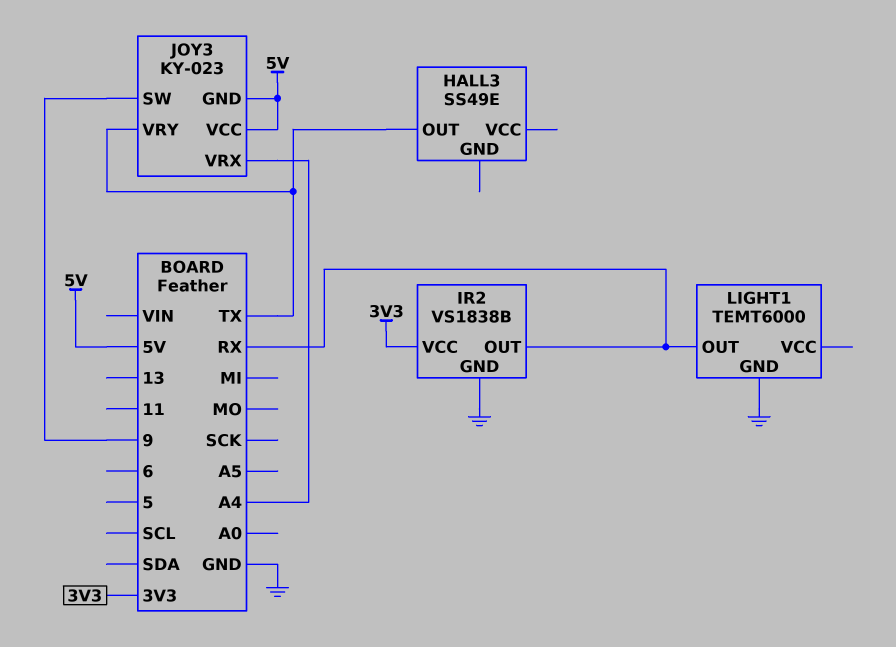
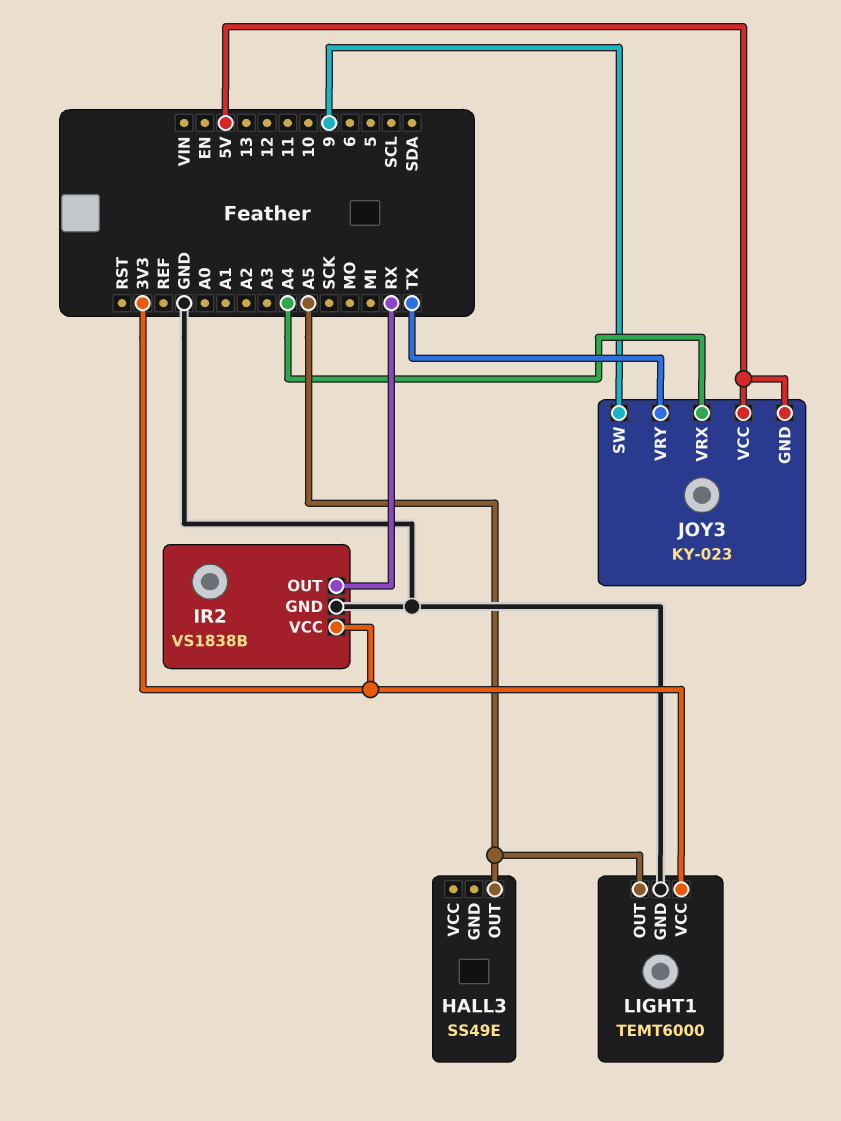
HALL3 pin OUT: TX -> A5
LIGHT1 pin OUT: RX -> A5
LIGHT1 pin VCC: none -> 3V3

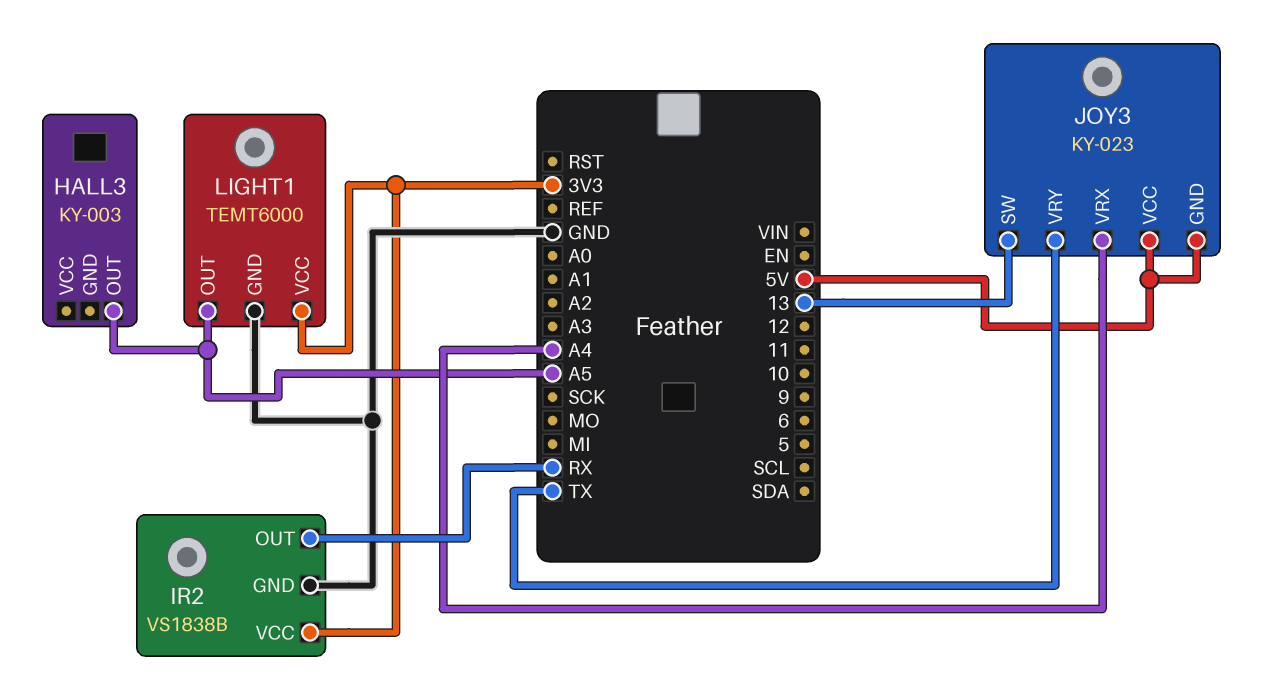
HALL3: SS49E -> KY-003
JOY3 pin SW: 9 -> 13

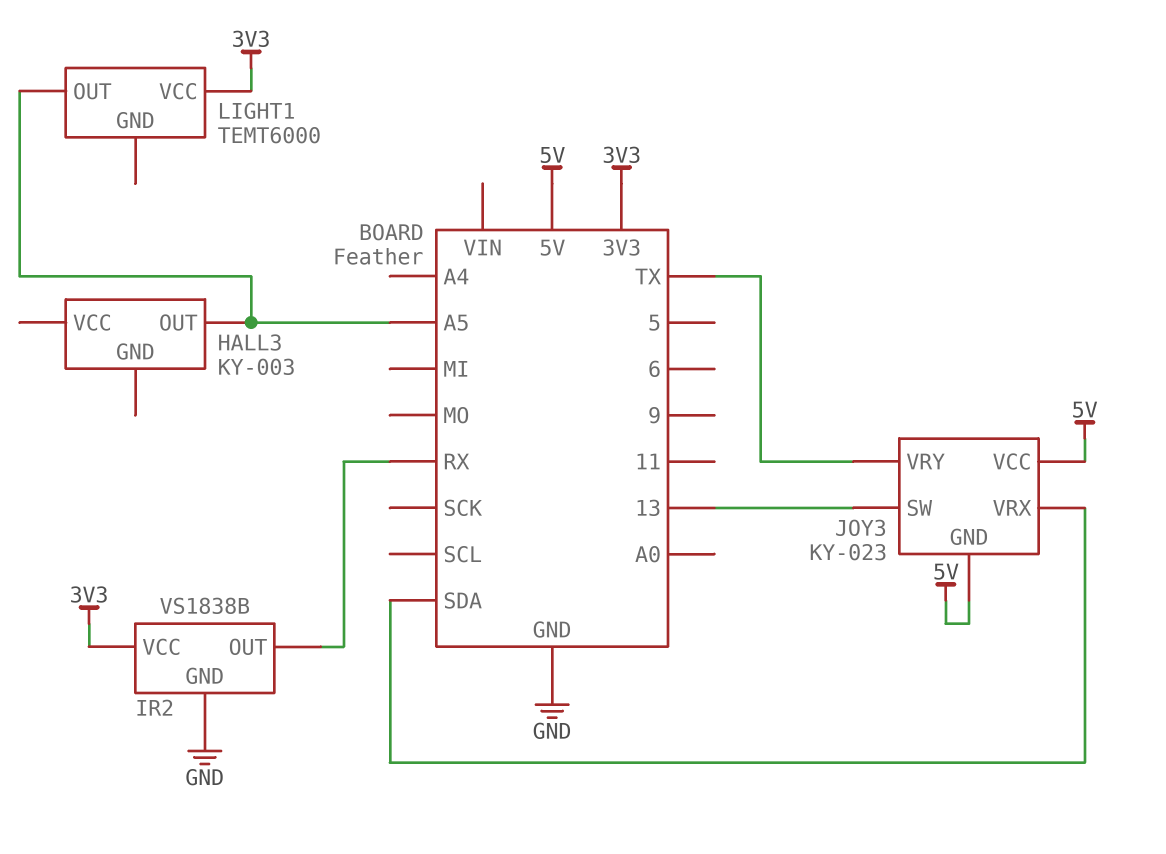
JOY3 pin VRX: A4 -> SDA
LIGHT1 pin GND: GND -> none

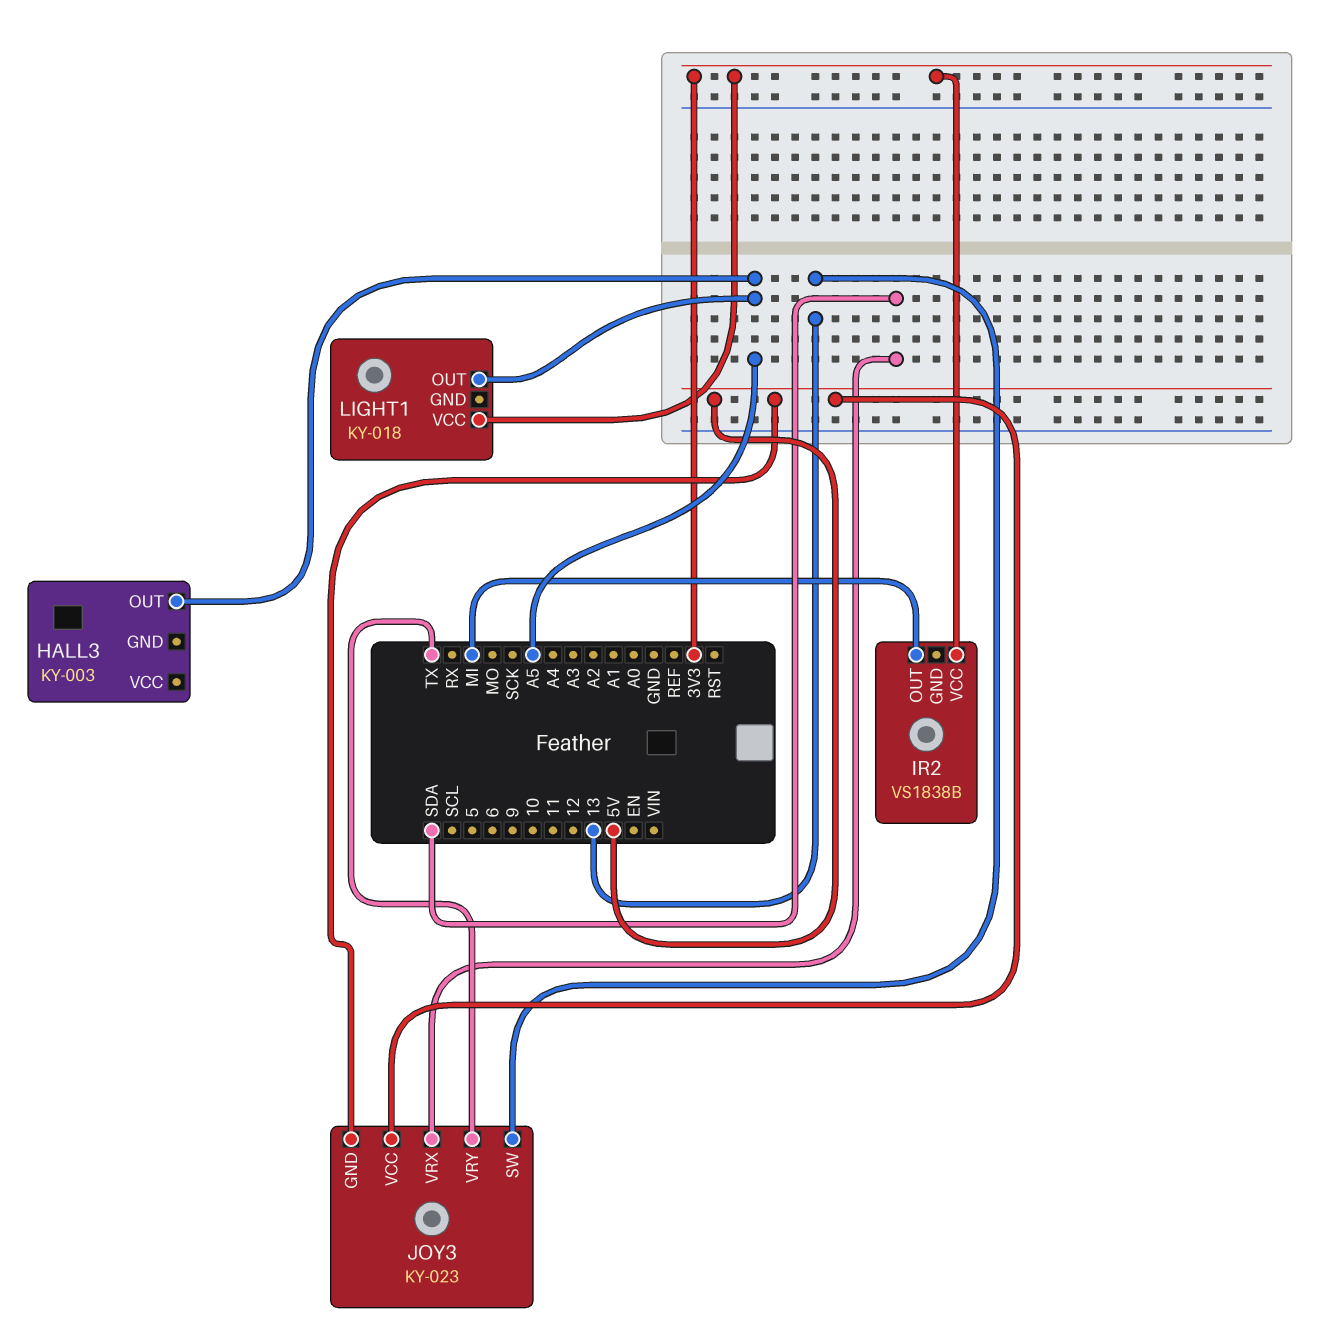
IR2 pin GND: GND -> none
IR2 pin OUT: RX -> MI
LIGHT1: TEMT6000 -> KY-018

